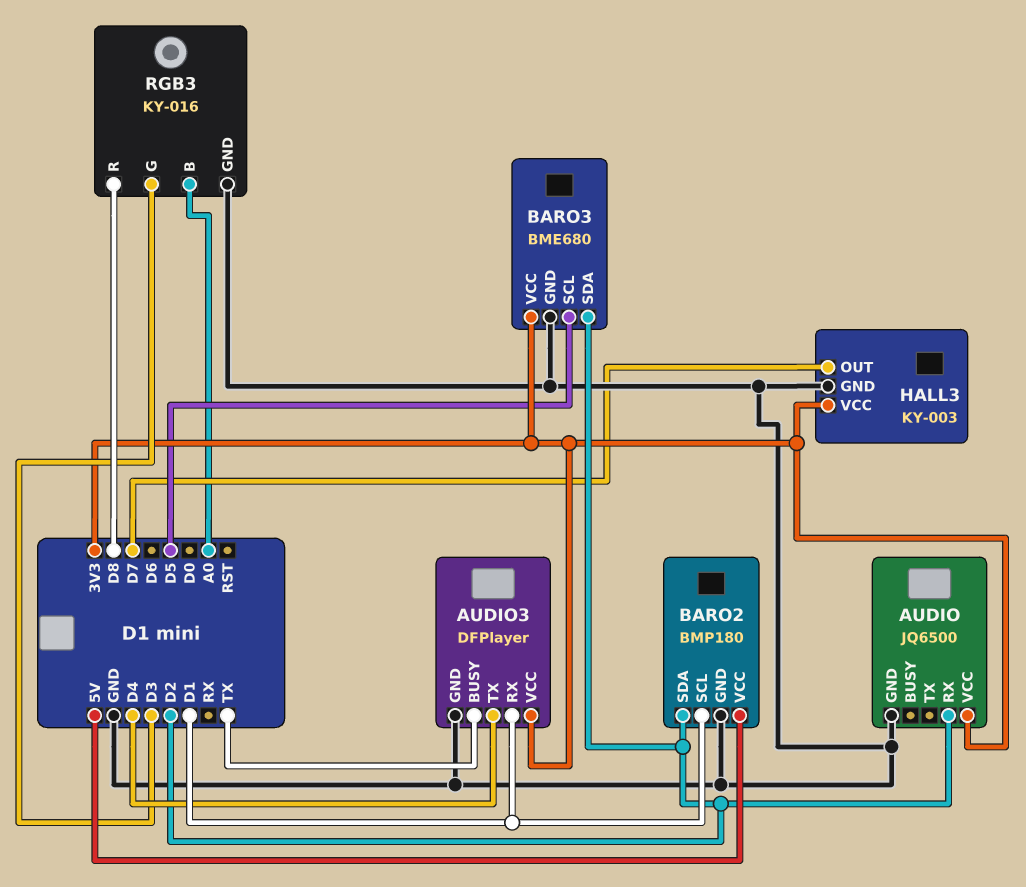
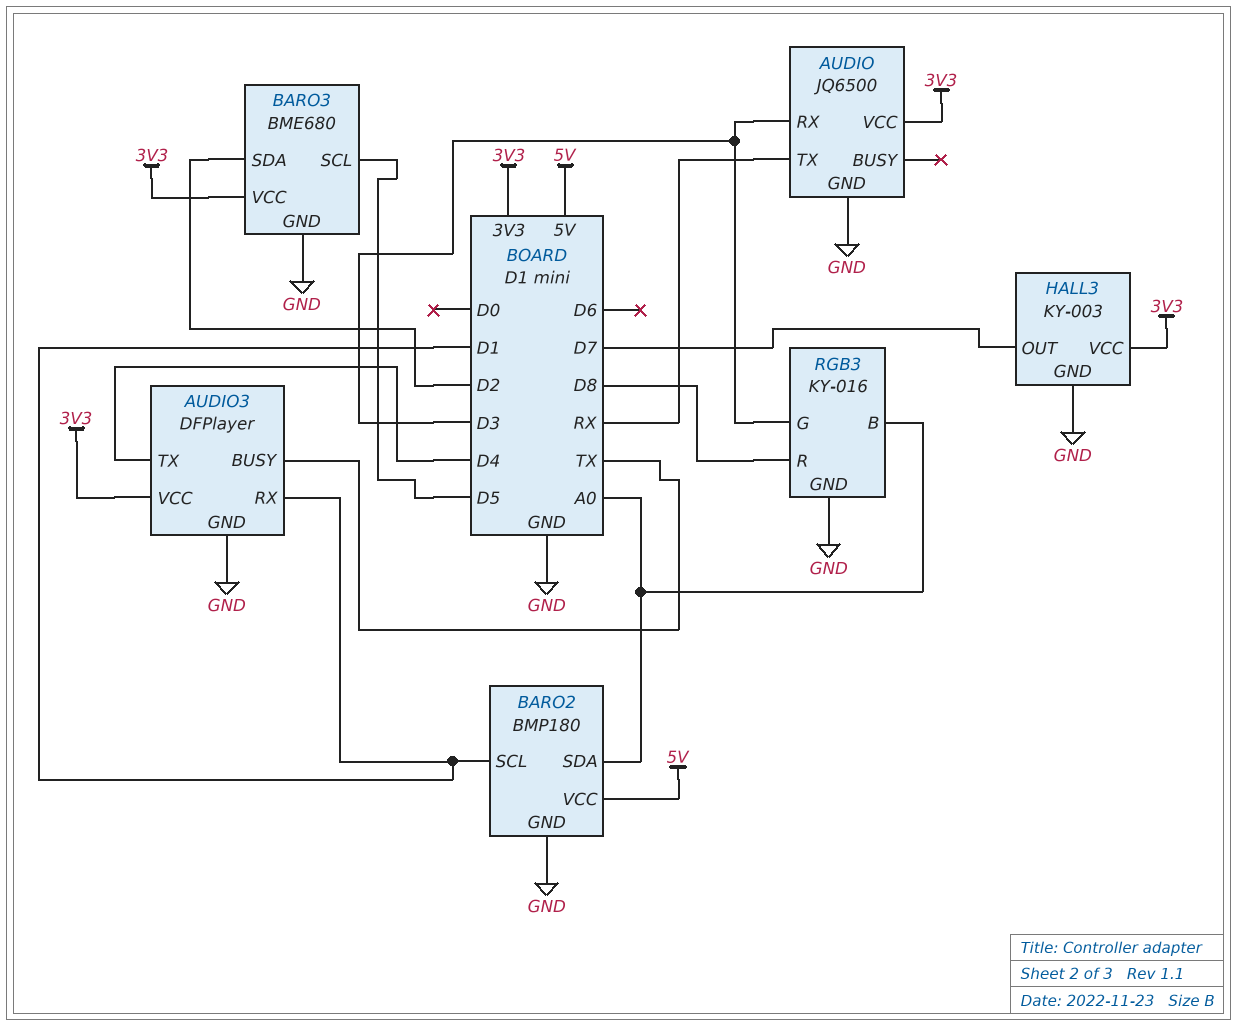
AUDIO pin RX: D2 -> D3
AUDIO pin TX: none -> RX
BARO2 pin SDA: D2 -> A0

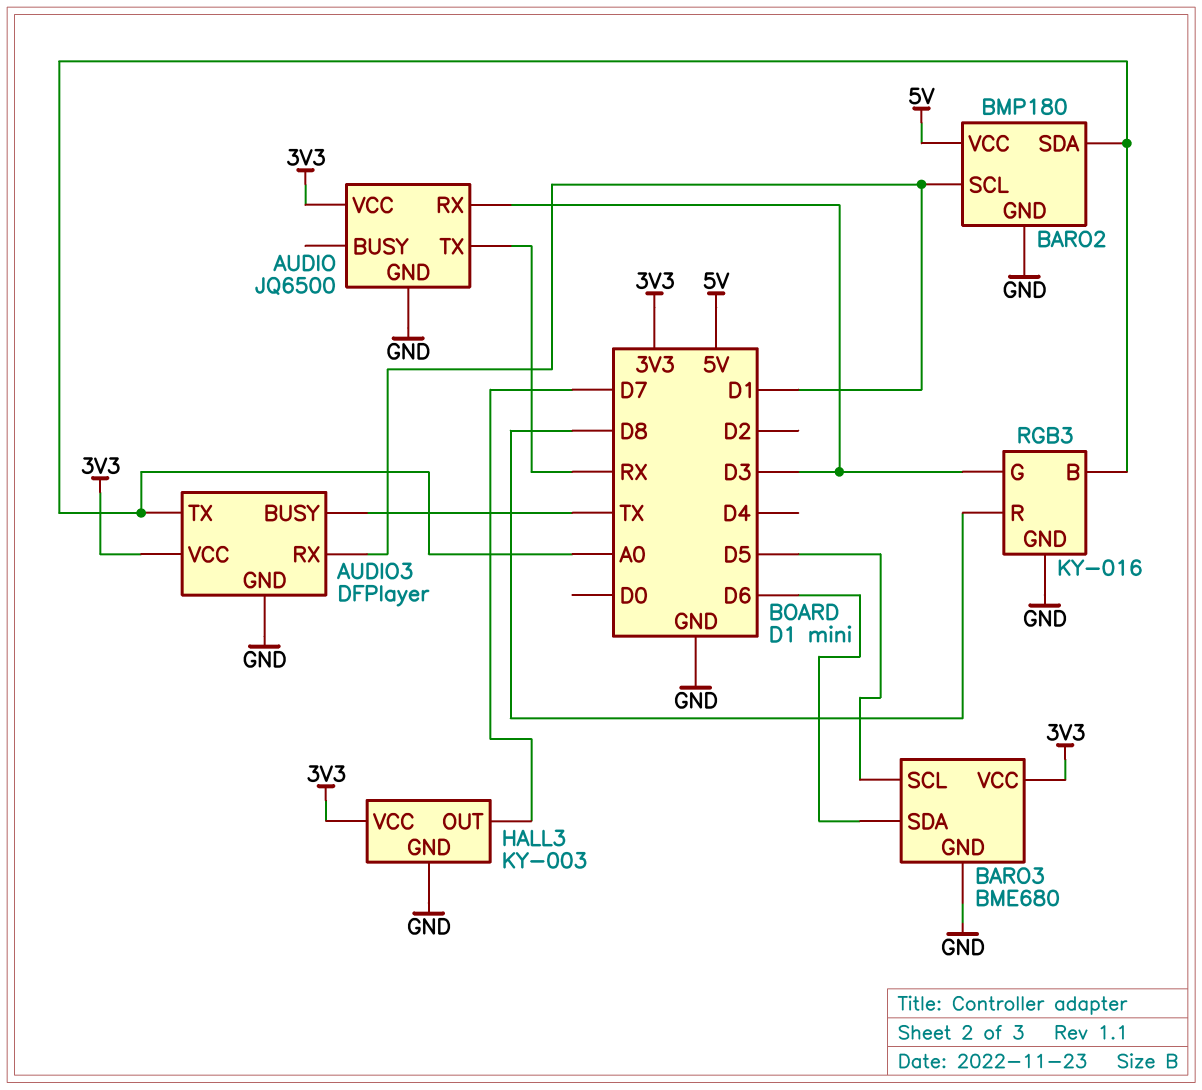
AUDIO3 pin TX: D4 -> A0
BARO3 pin SDA: D2 -> D6

